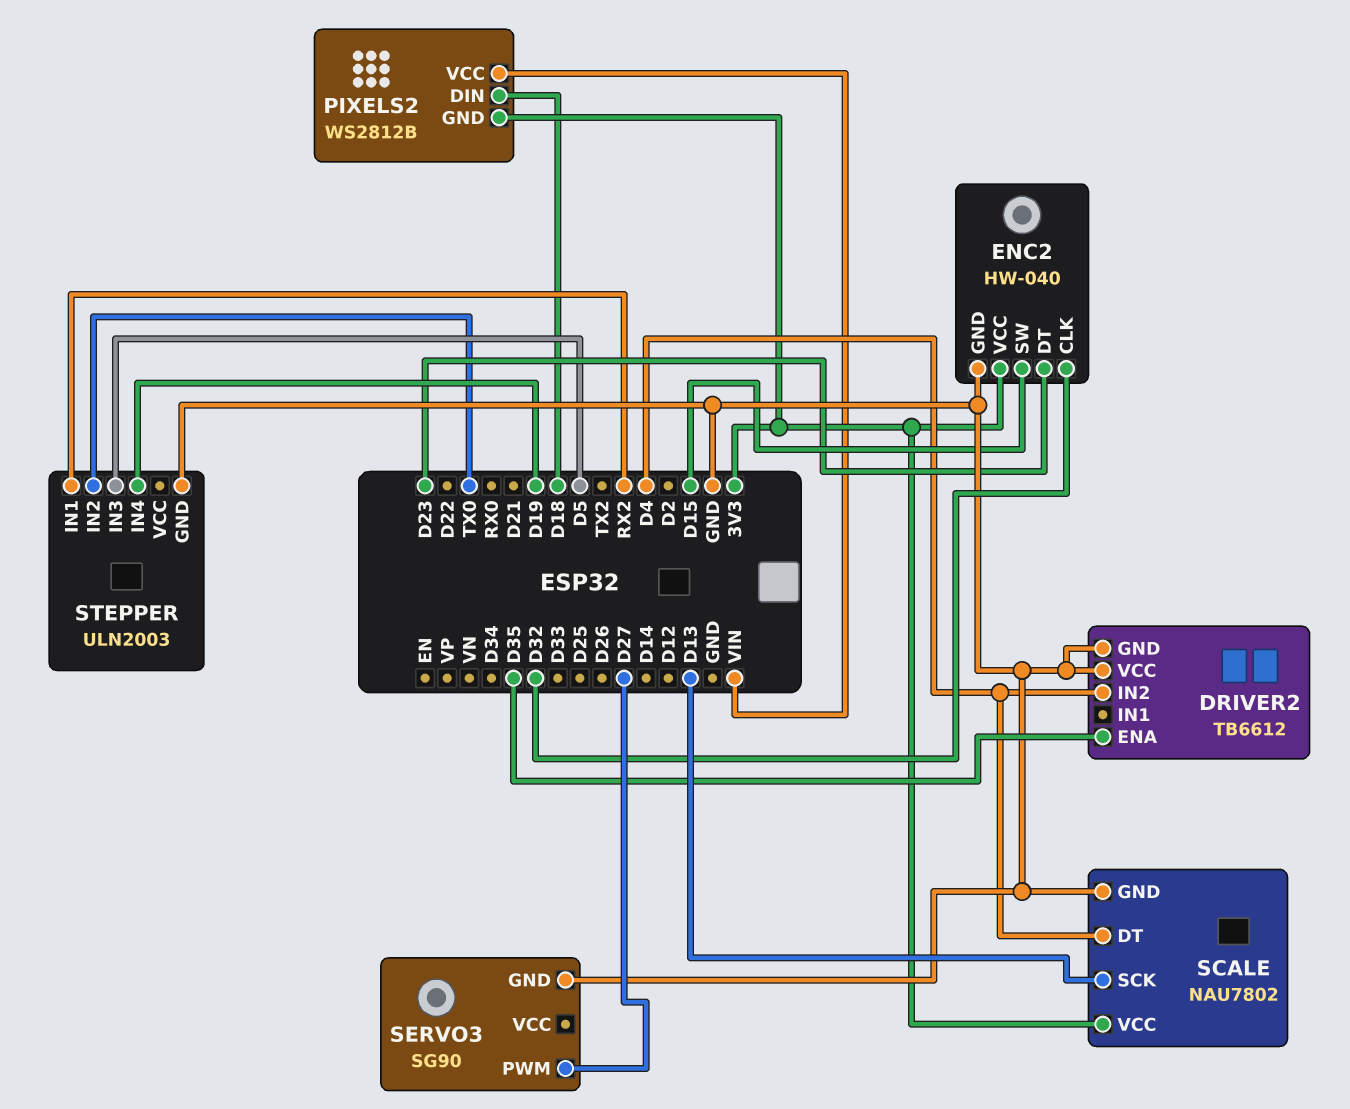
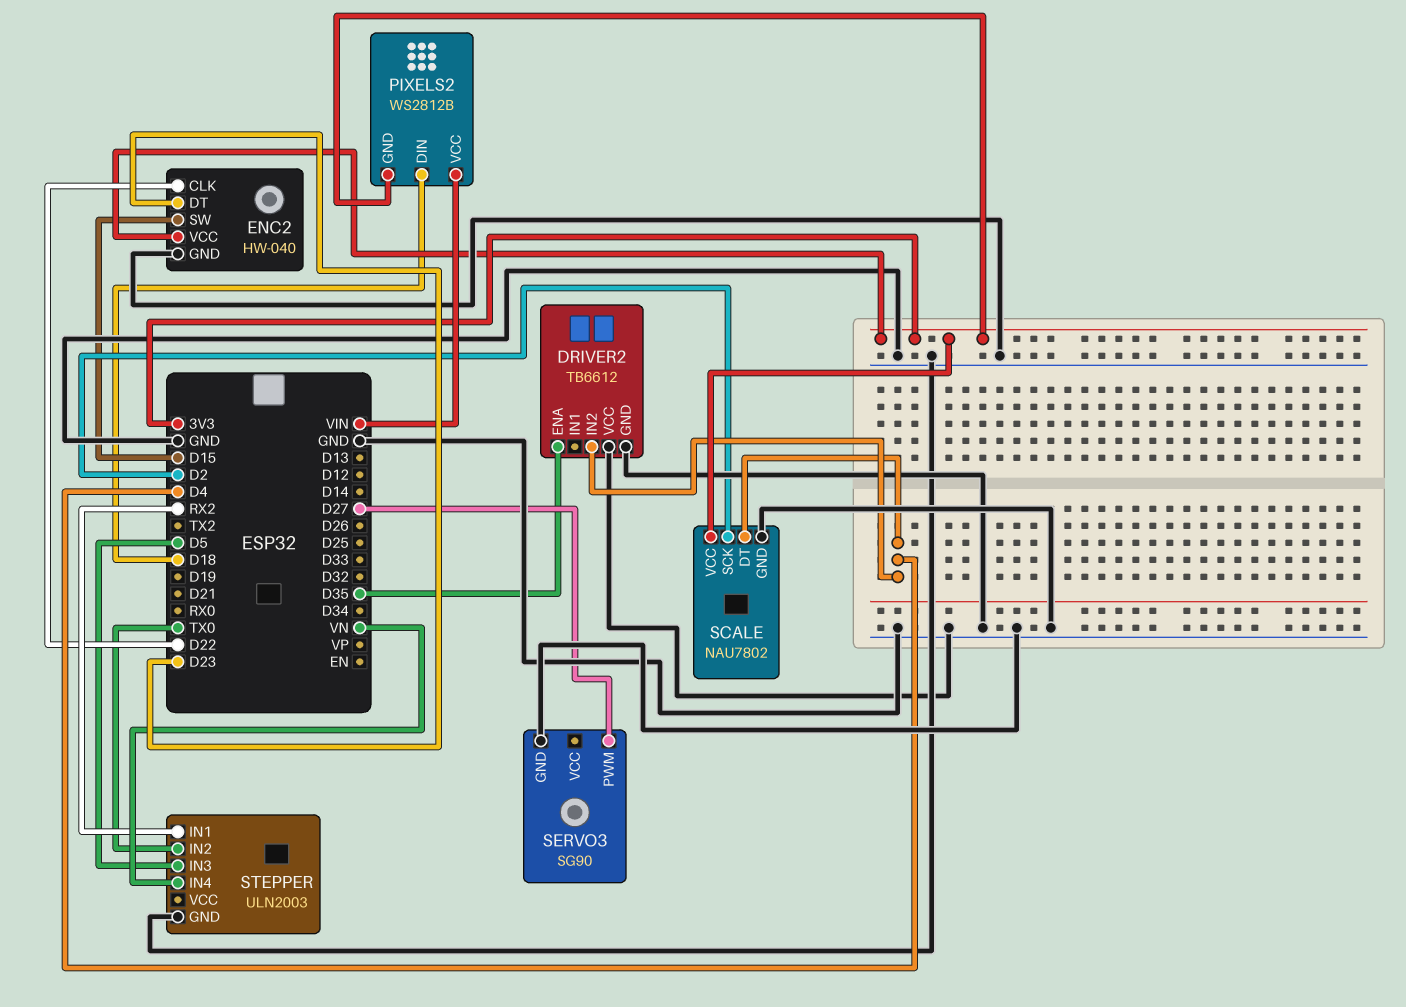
ENC2 pin CLK: D32 -> D22
SCALE pin SCK: D13 -> D2
STEPPER pin IN4: D19 -> VN

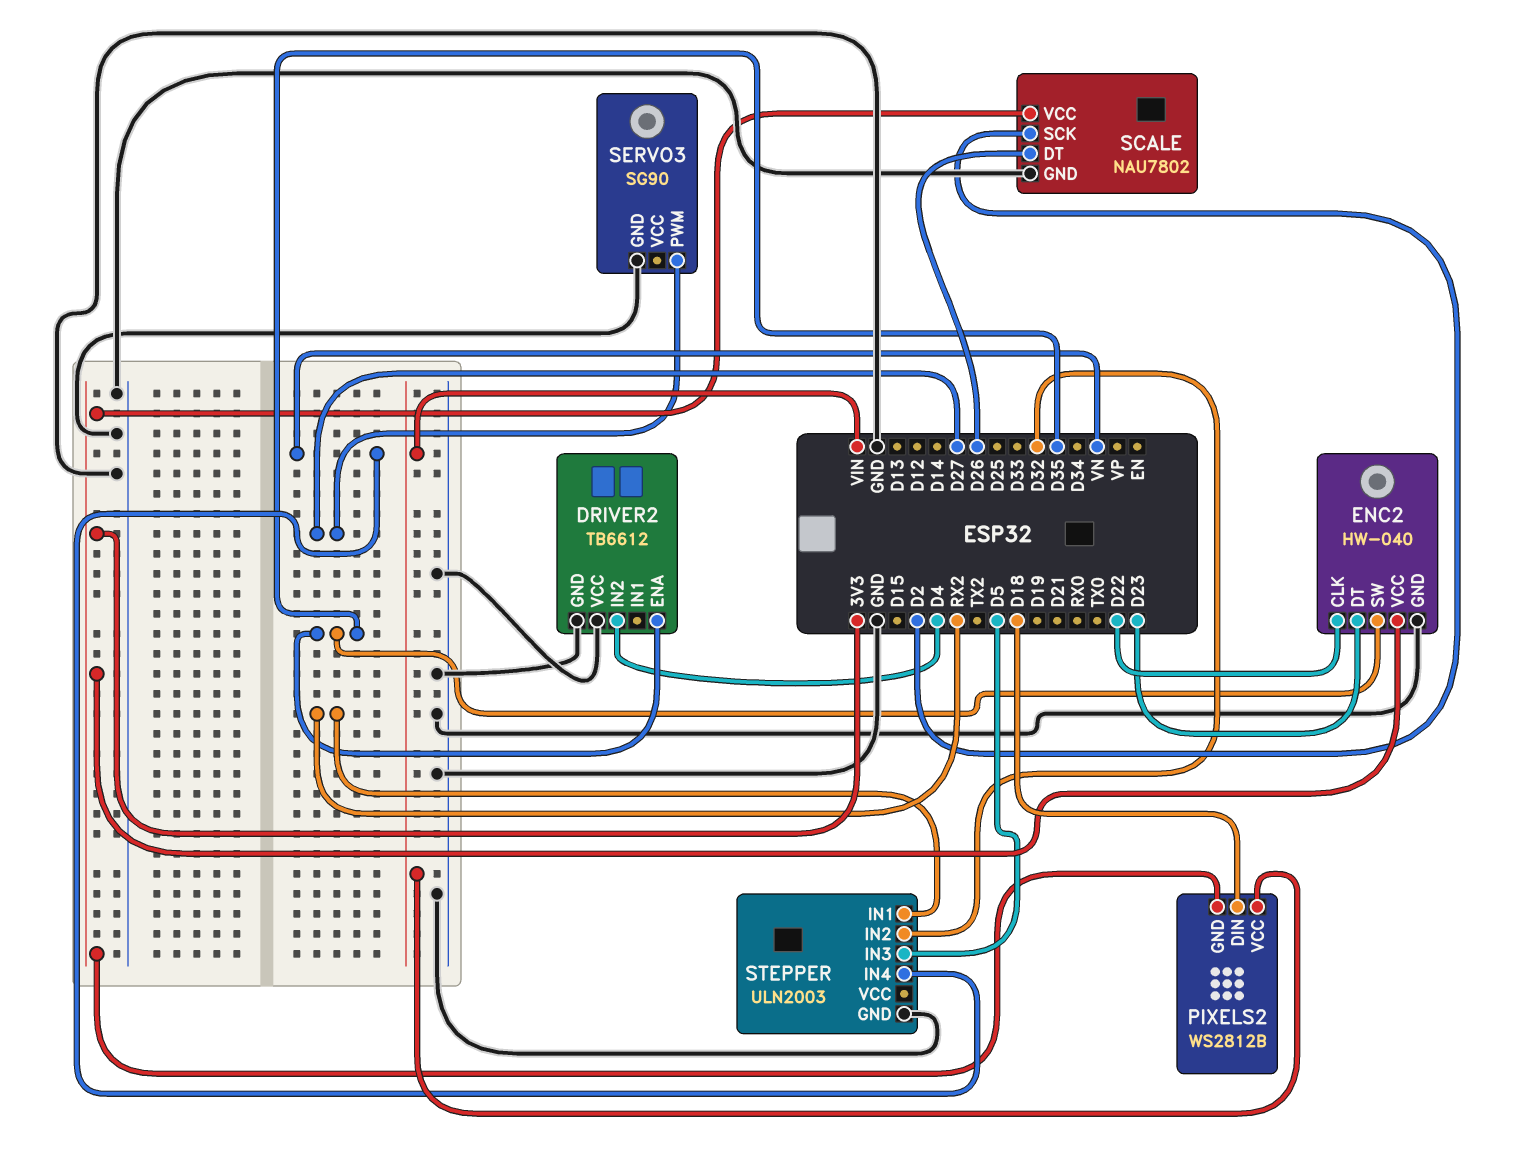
ENC2 pin SW: D15 -> D35
SCALE pin DT: D4 -> D26
STEPPER pin IN2: TX0 -> D32

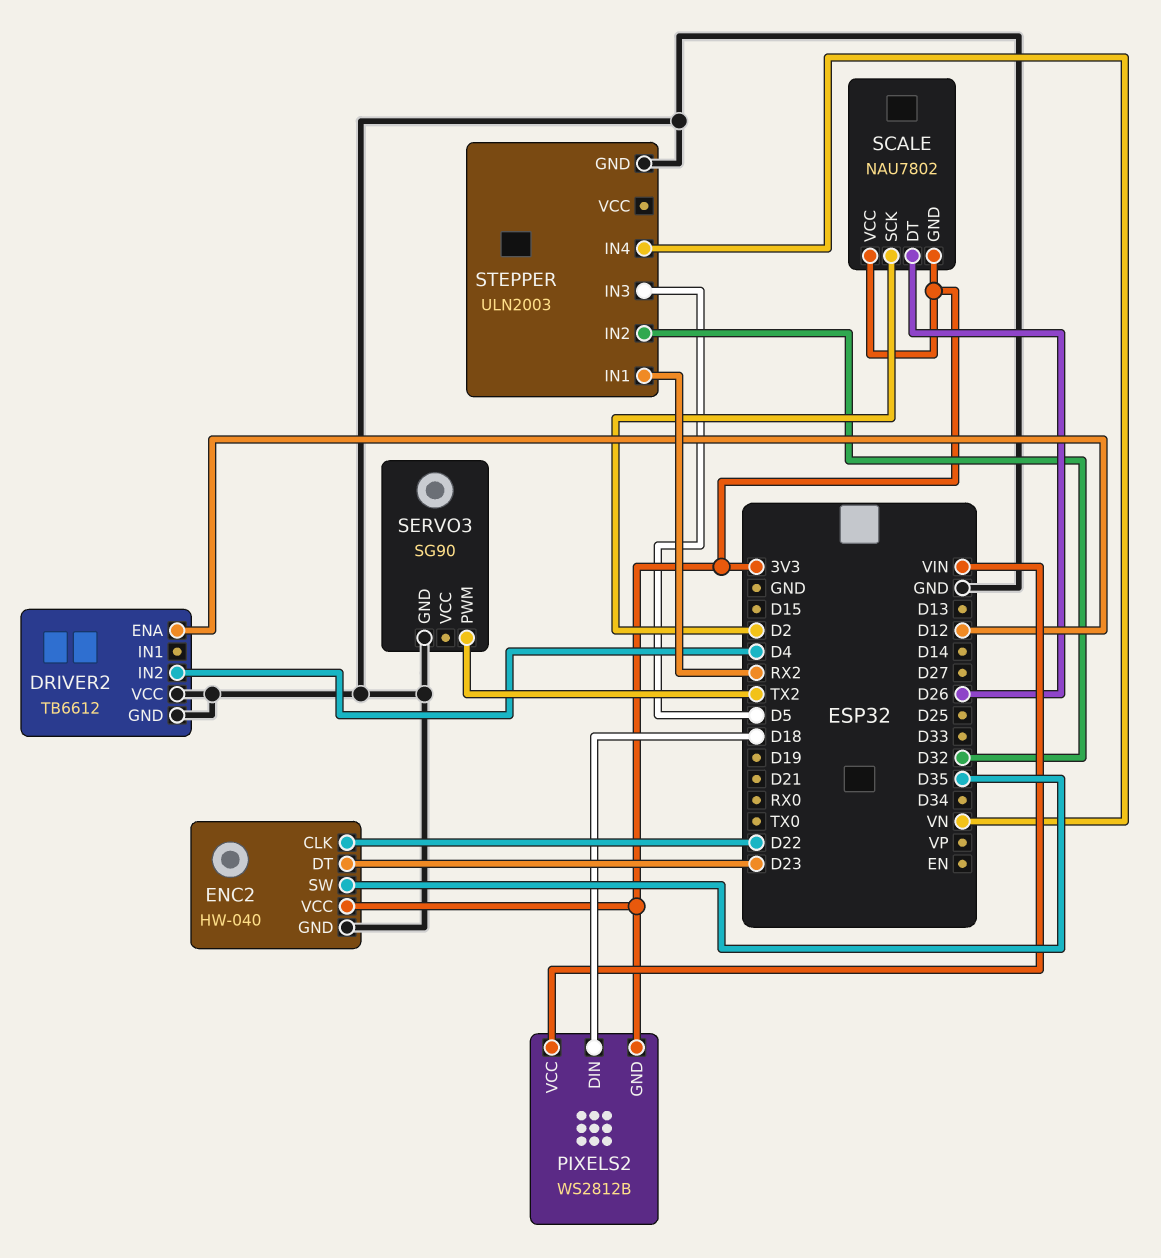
DRIVER2 pin ENA: D35 -> D12
SCALE pin GND: GND -> 3V3
SERVO3 pin PWM: D27 -> TX2

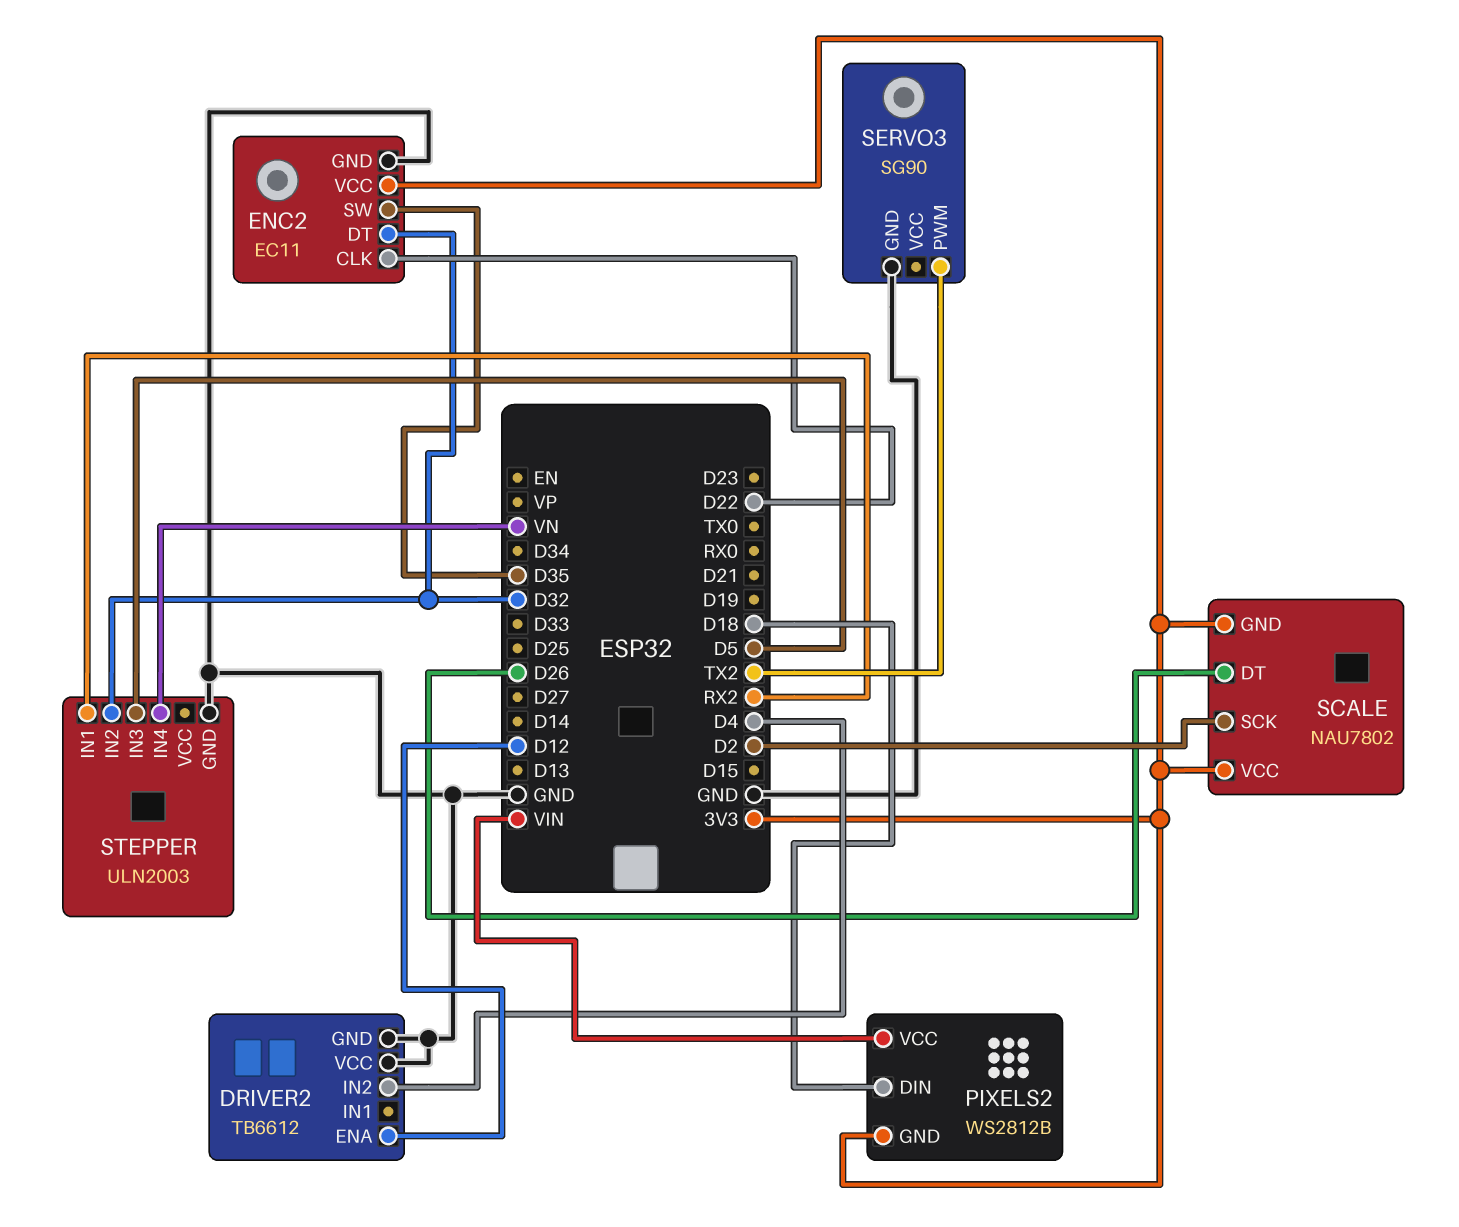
ENC2: HW-040 -> EC11
ENC2 pin DT: D23 -> D32

